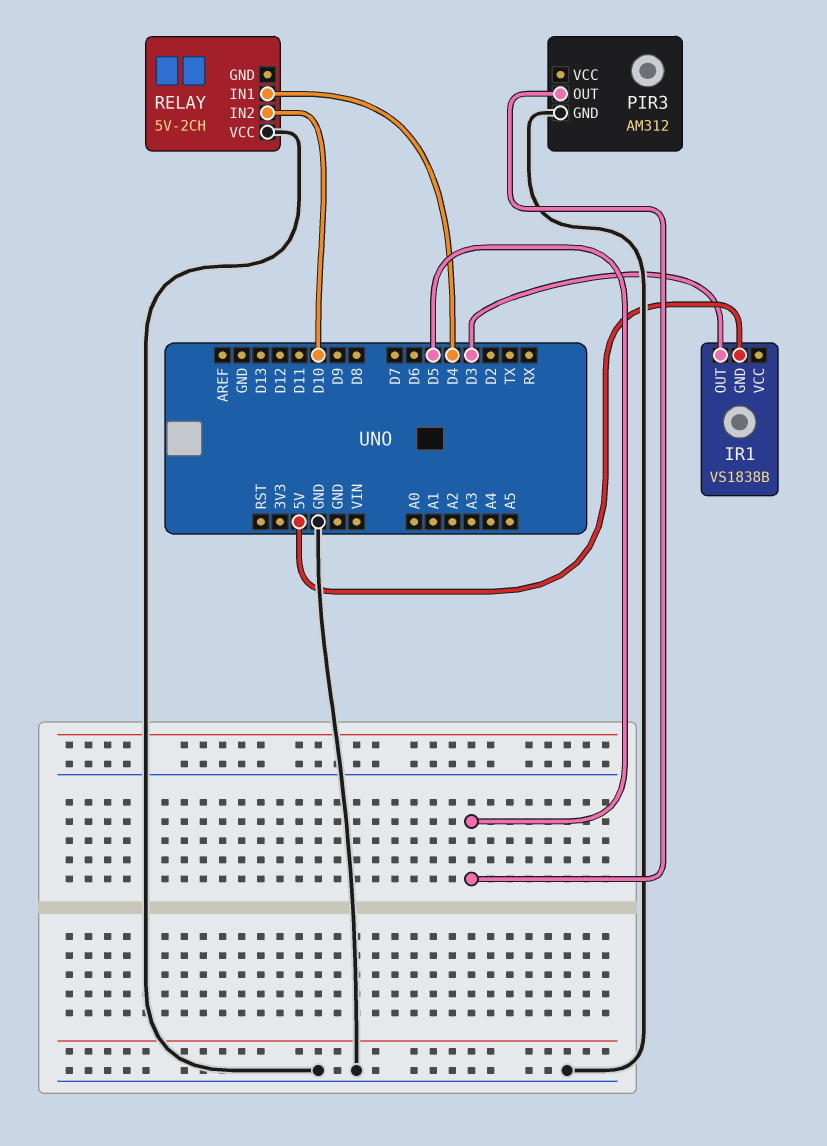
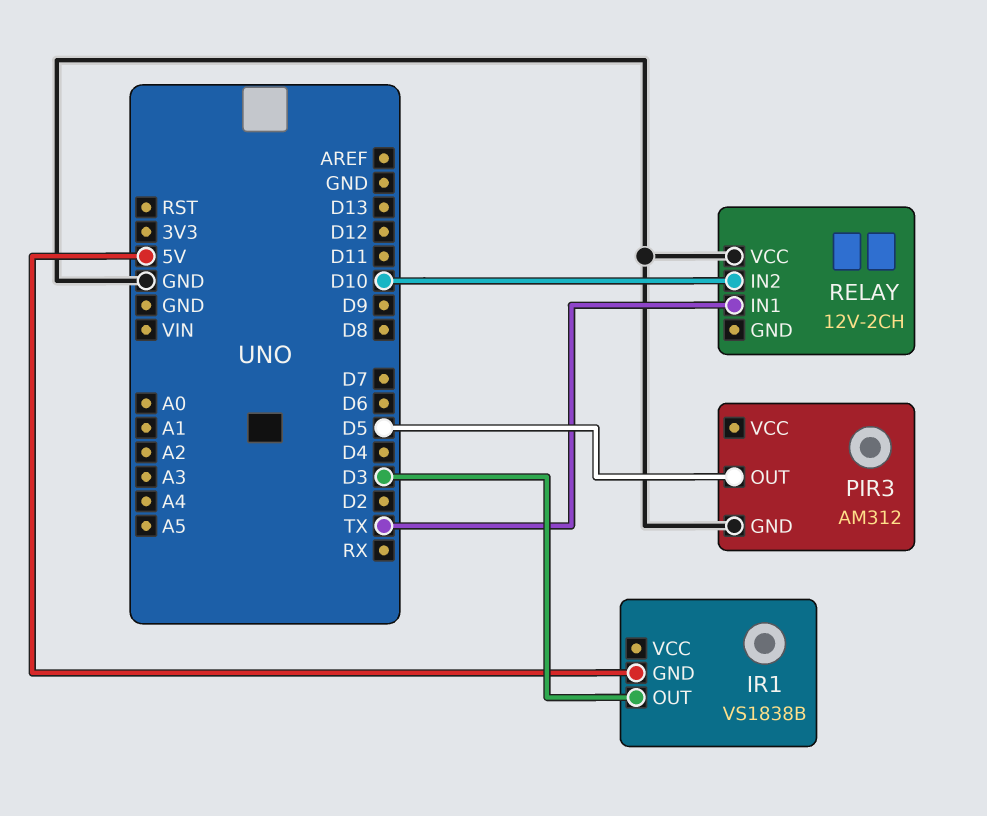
RELAY: 5V-2CH -> 12V-2CH
RELAY pin IN1: D4 -> TX

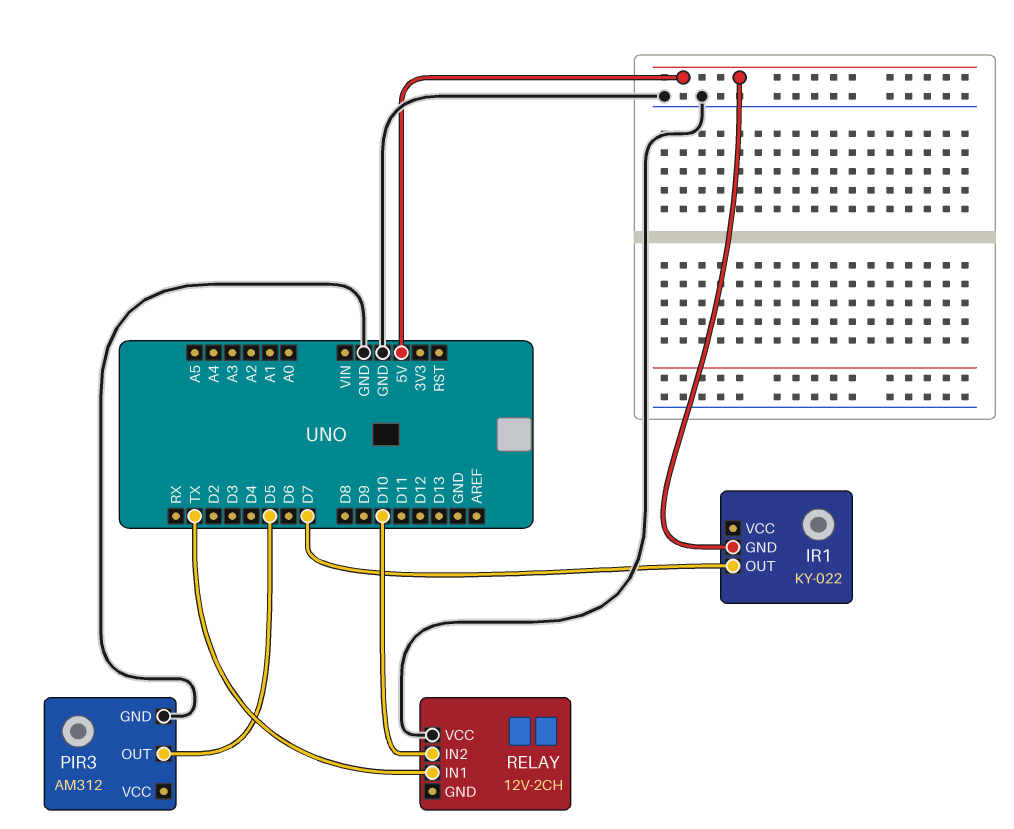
IR1: VS1838B -> KY-022
IR1 pin OUT: D3 -> D7

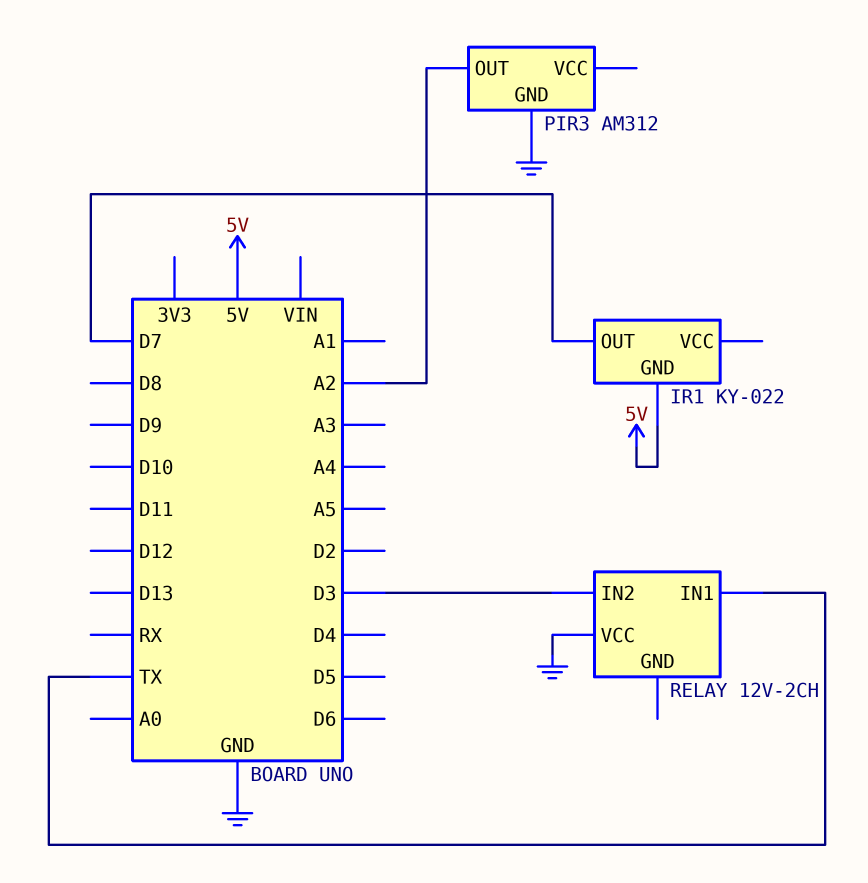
PIR3 pin OUT: D5 -> A2
RELAY pin IN2: D10 -> D3

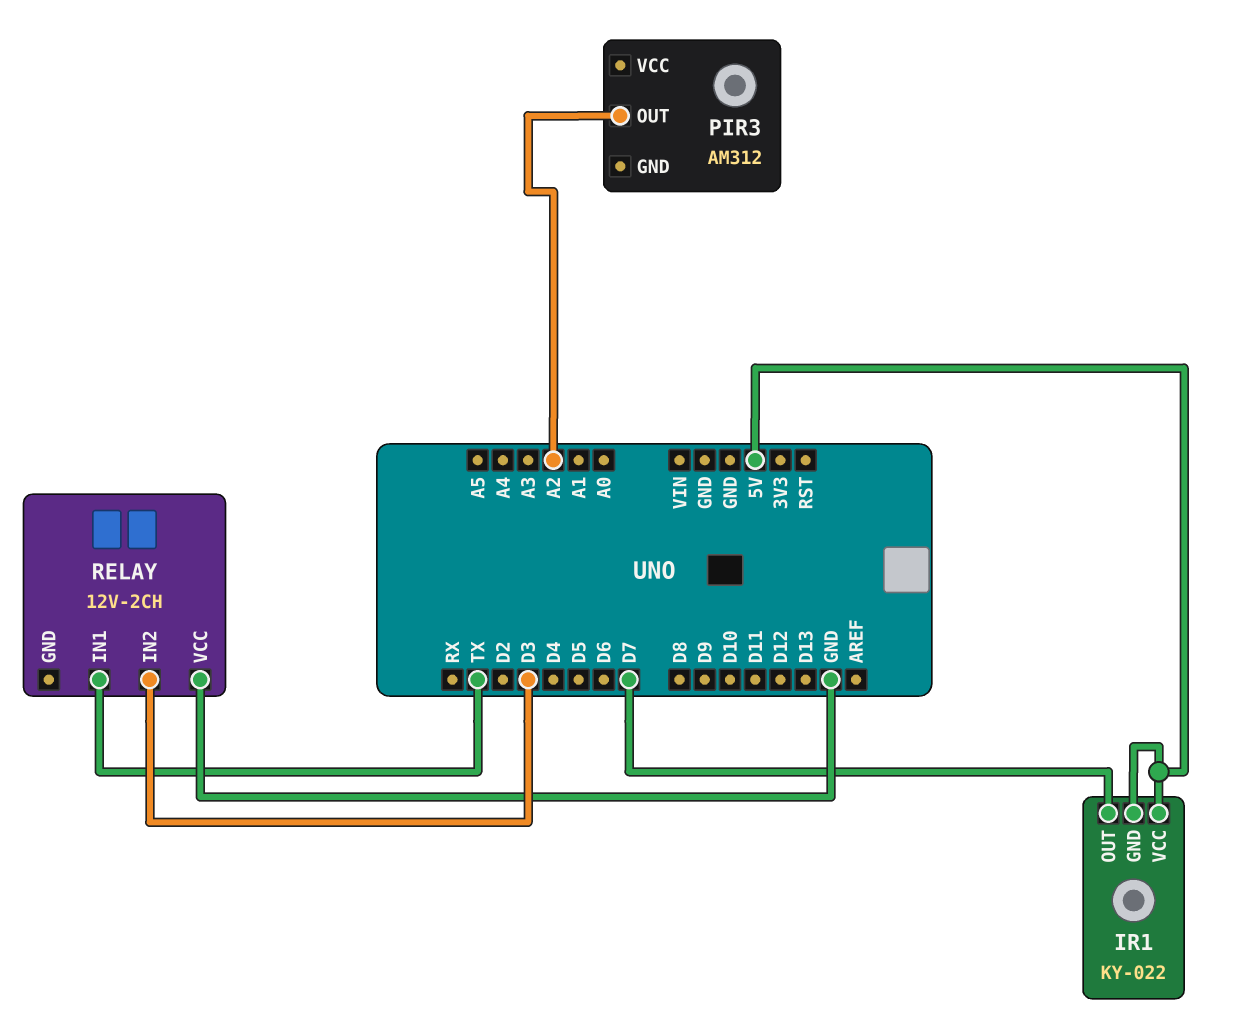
IR1 pin VCC: none -> 5V
PIR3 pin GND: GND -> none

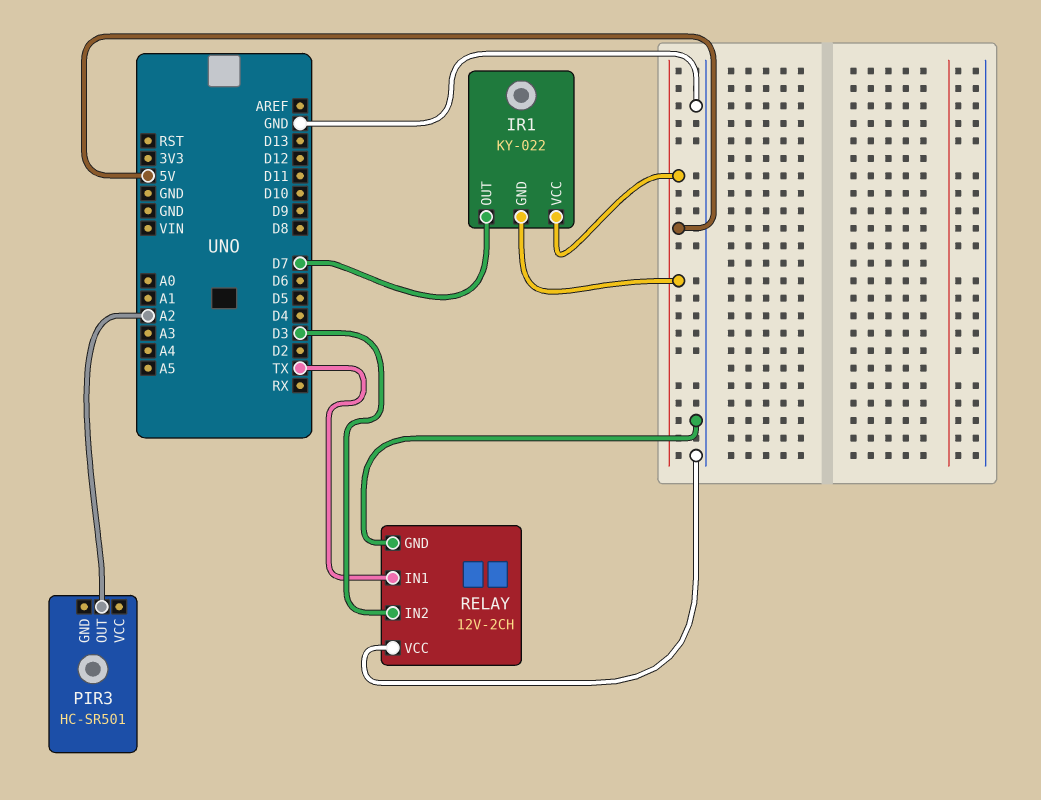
PIR3: AM312 -> HC-SR501
RELAY pin GND: none -> GND

